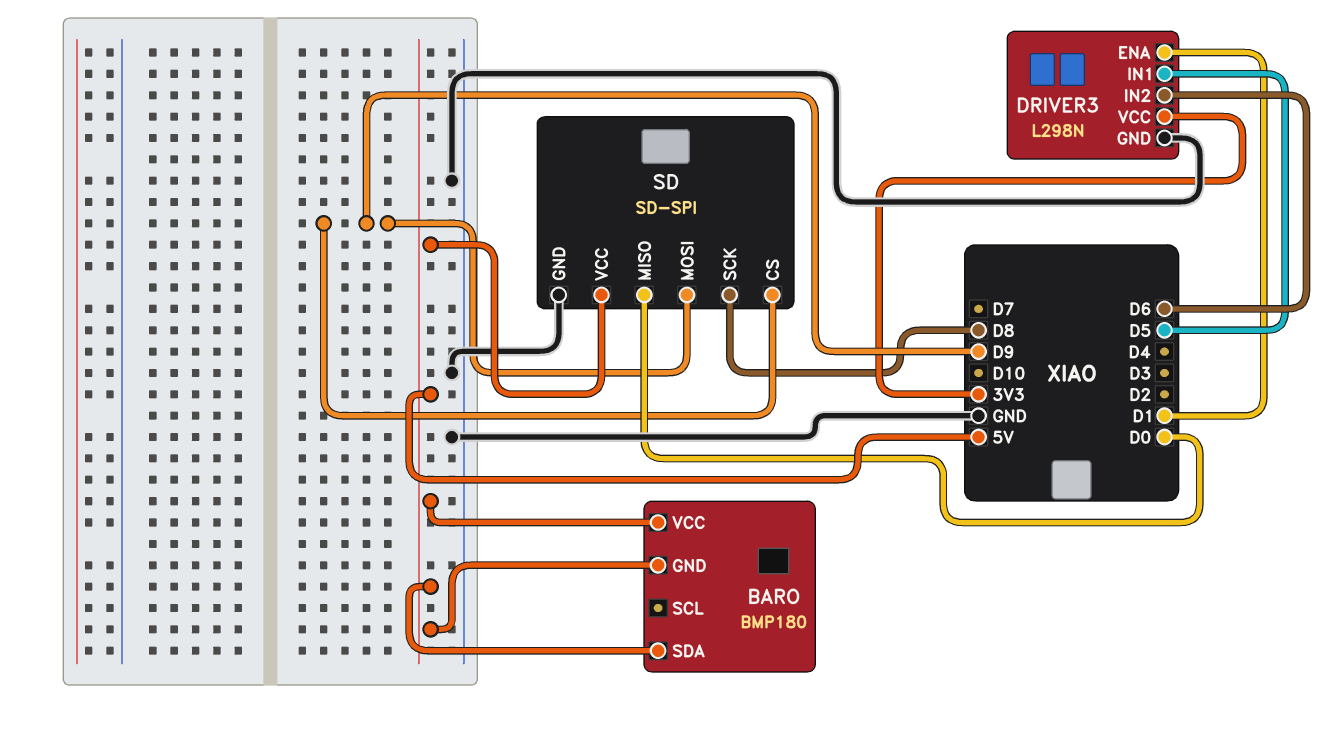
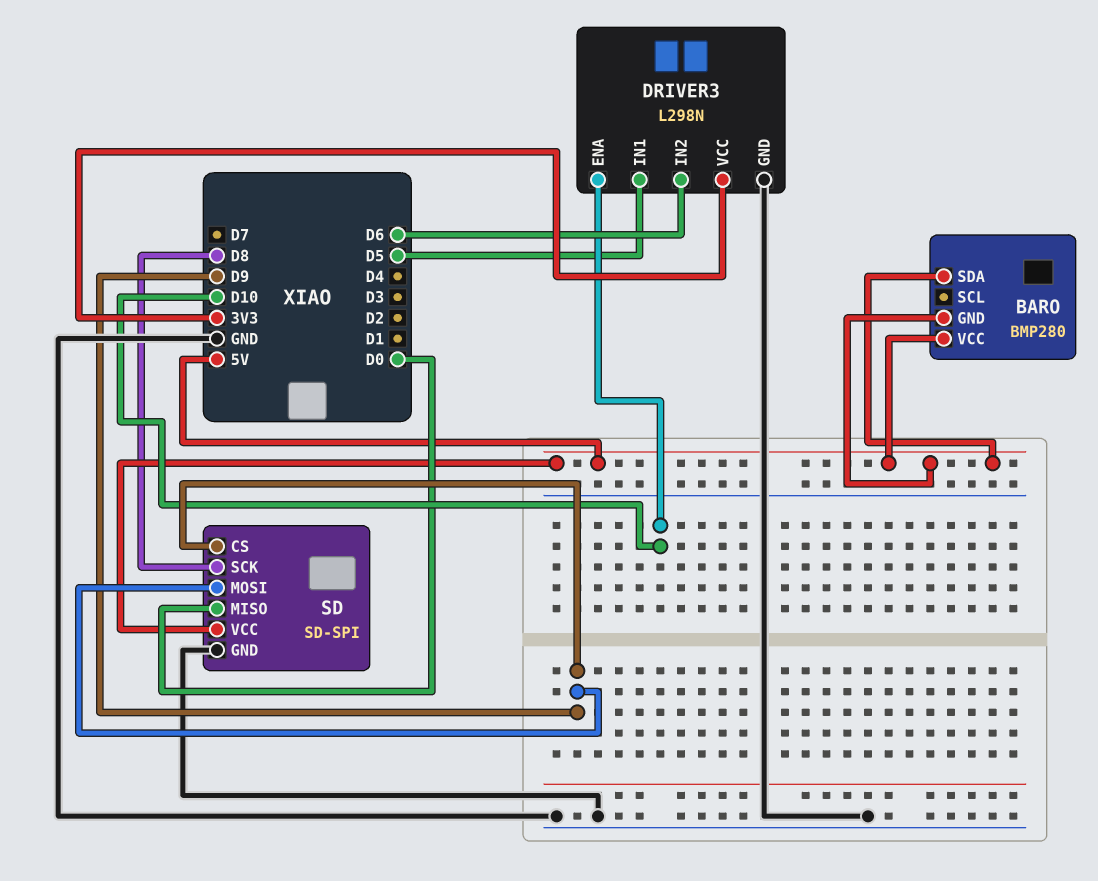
BARO: BMP180 -> BMP280
DRIVER3 pin ENA: D1 -> D10

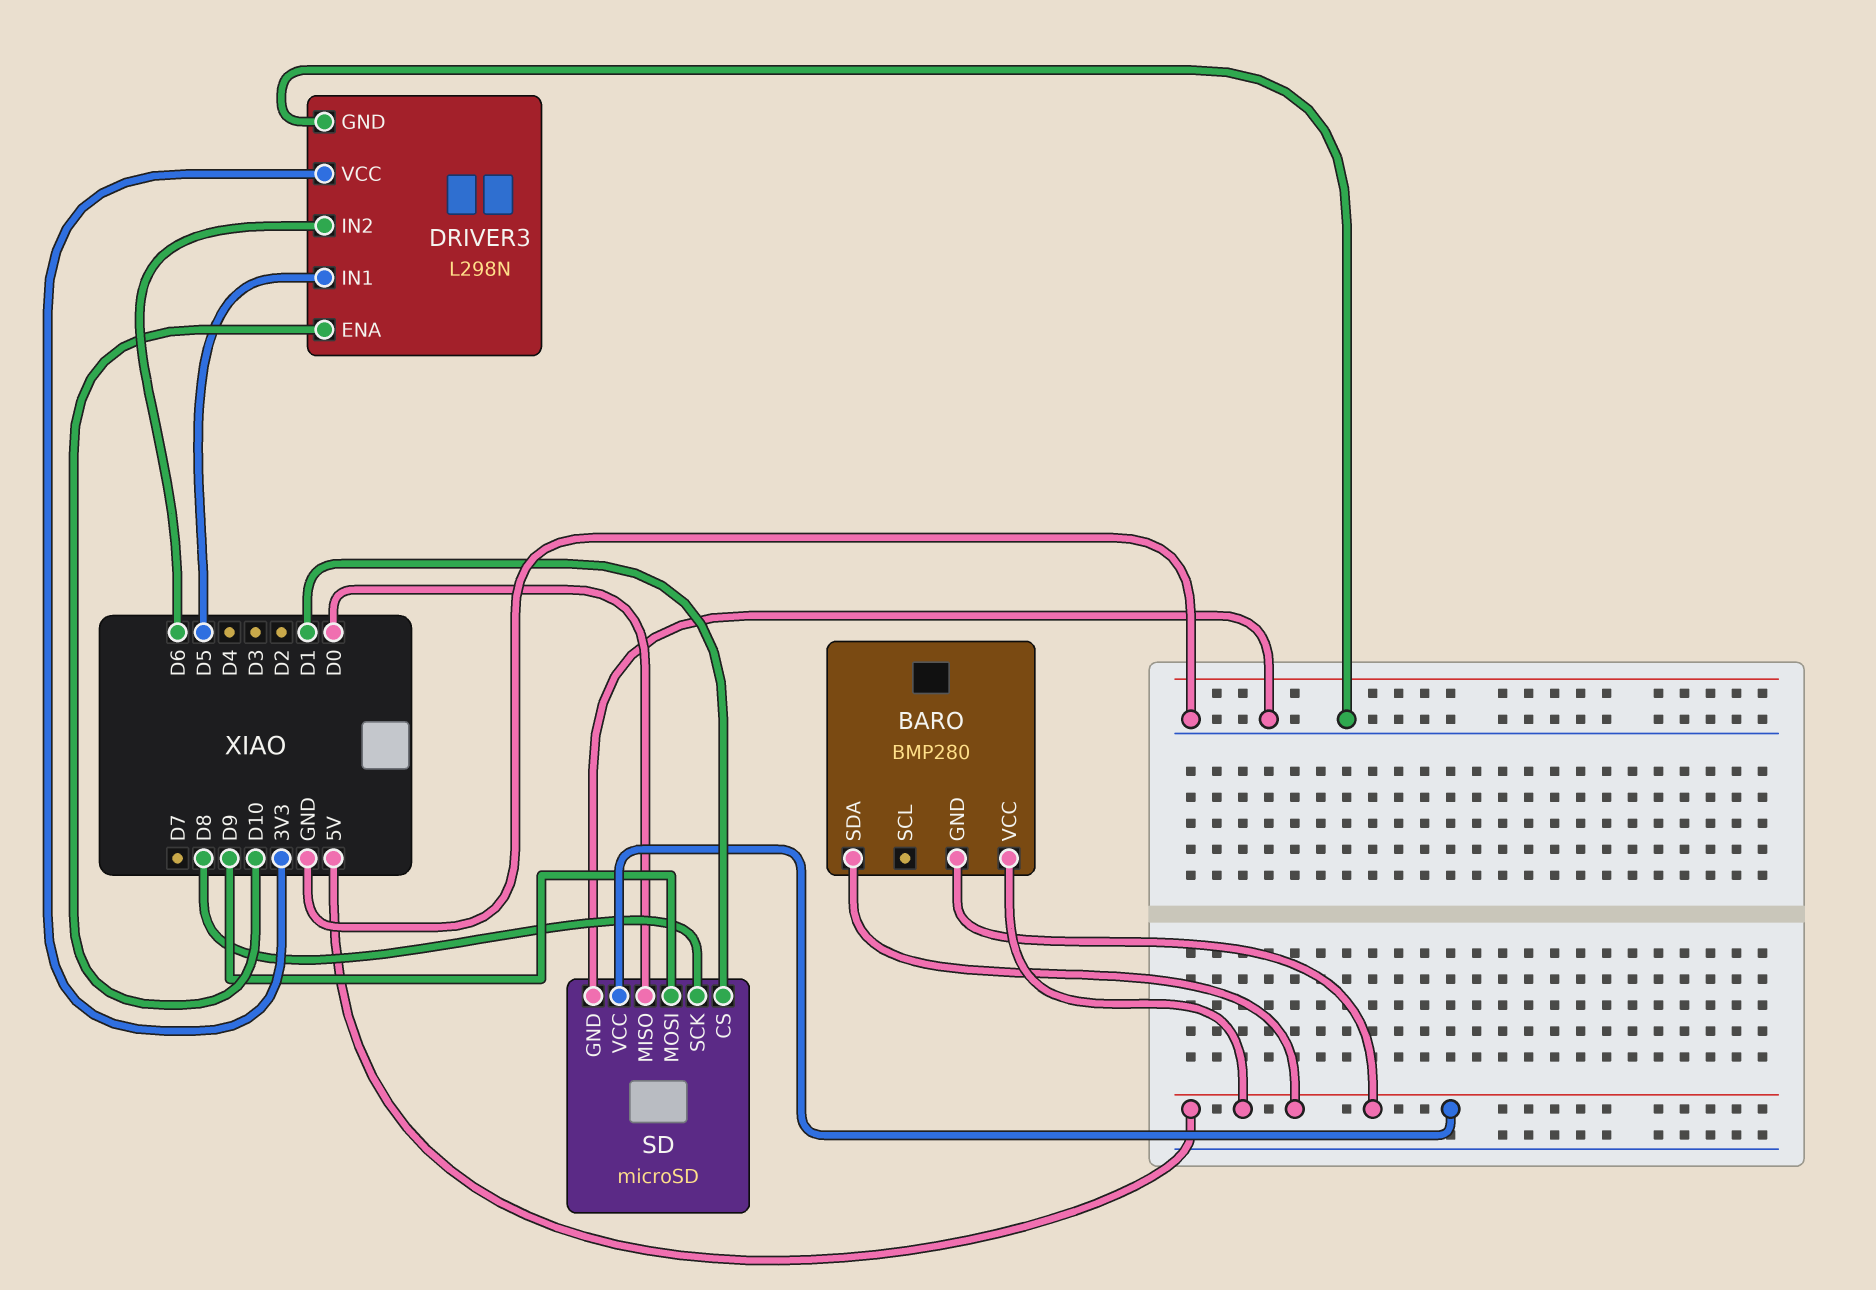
SD: SD-SPI -> microSD
SD pin CS: D9 -> D1

